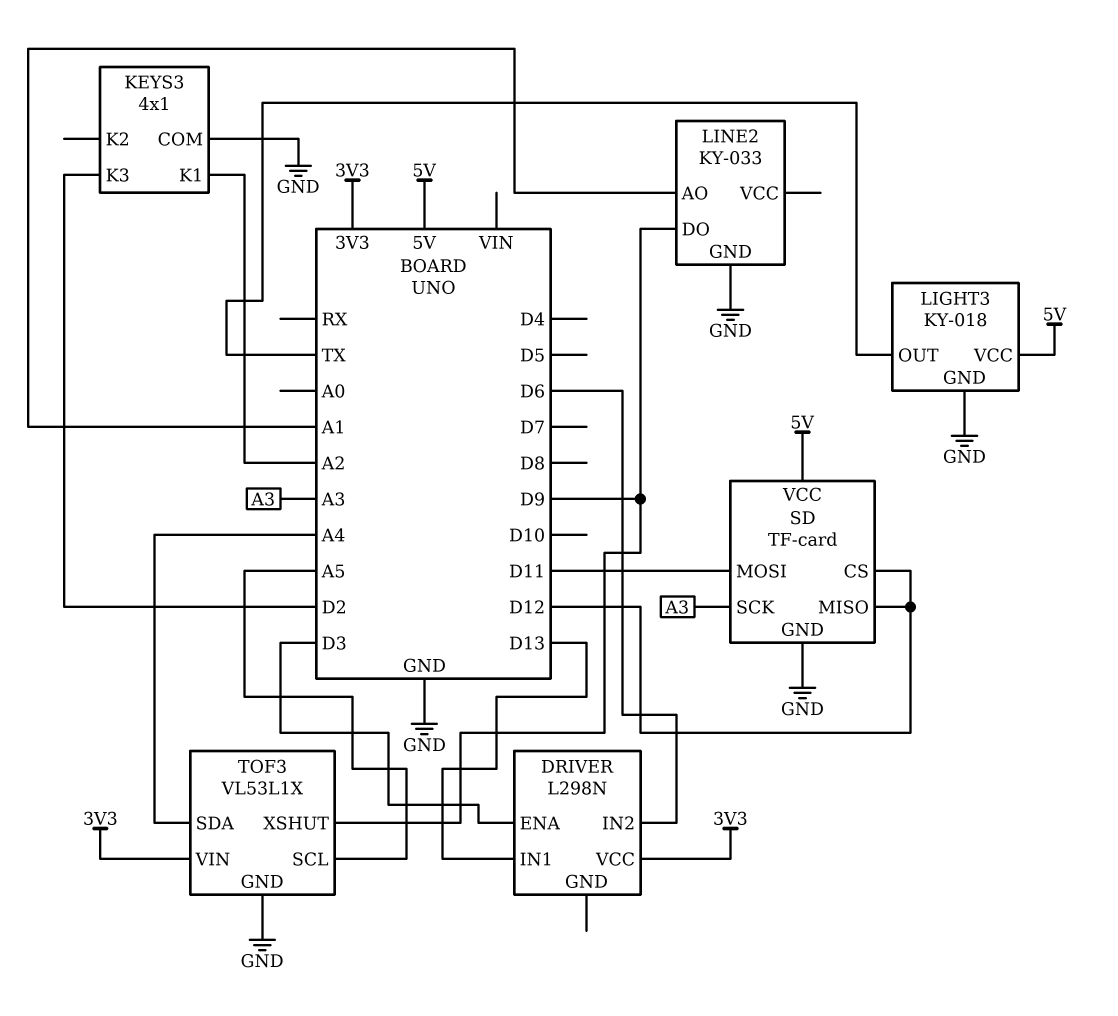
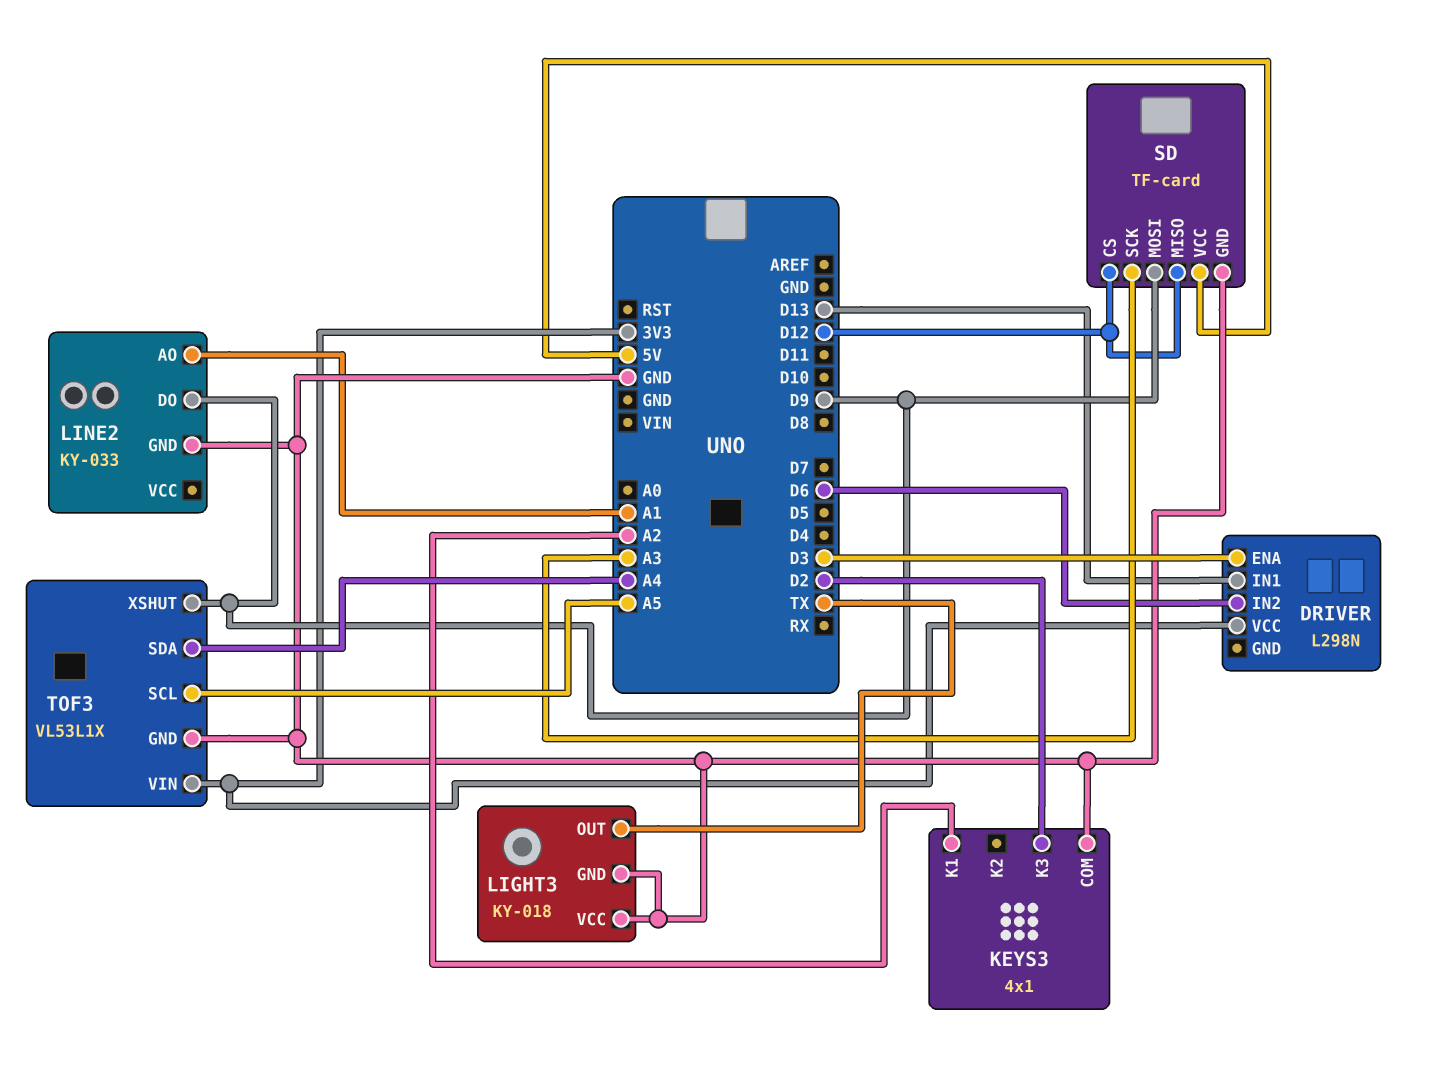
LIGHT3 pin VCC: 5V -> GND
SD pin MOSI: D11 -> D9

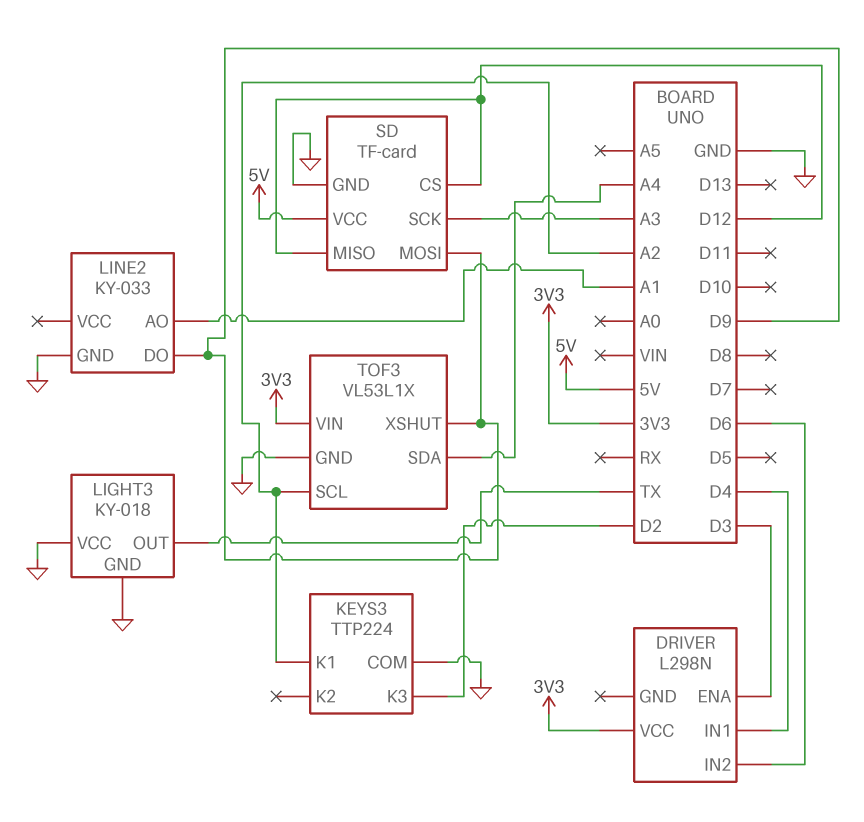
DRIVER pin IN1: D13 -> D4
KEYS3: 4x1 -> TTP224
TOF3 pin SCL: A5 -> A2

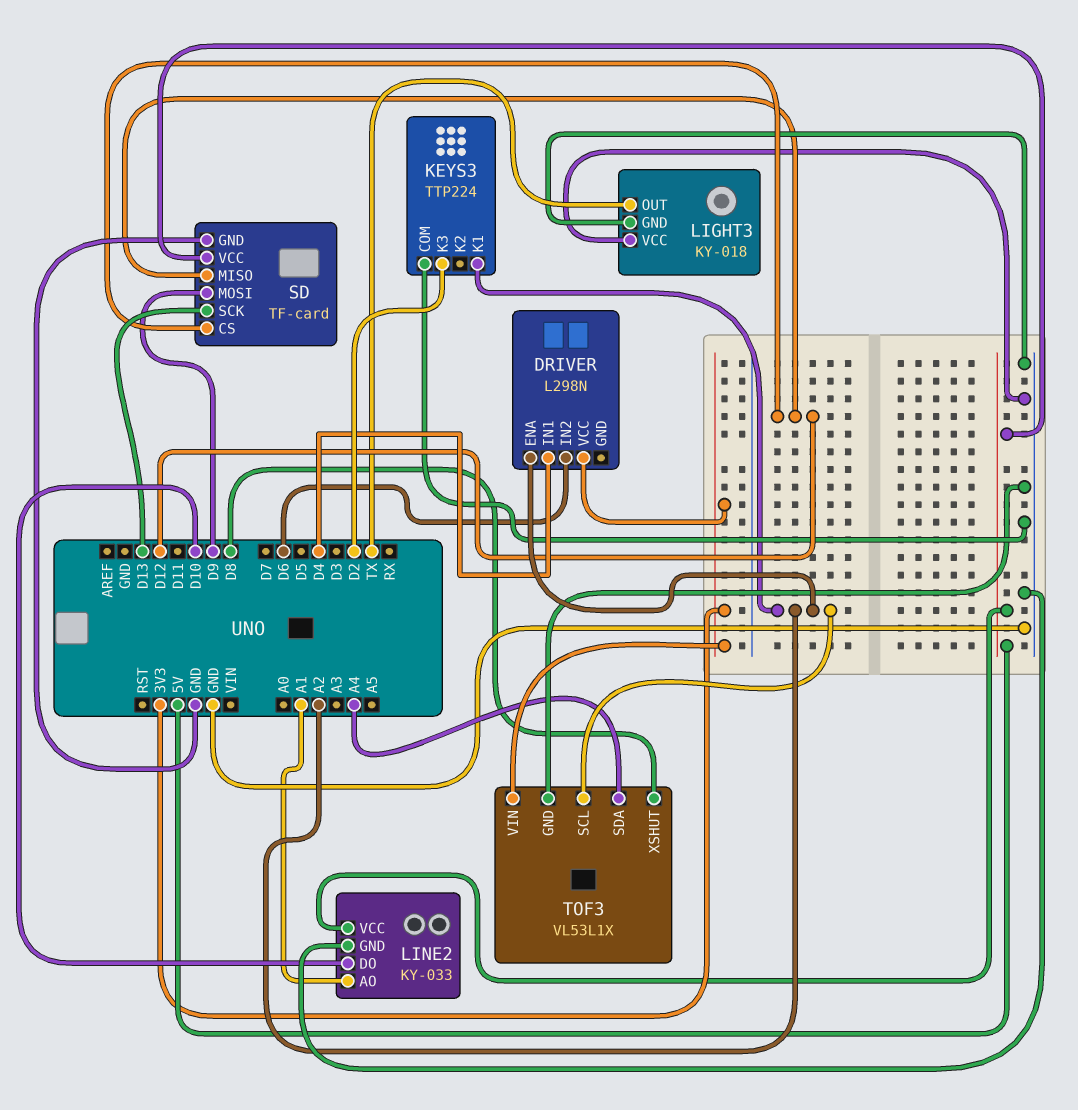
DRIVER pin ENA: D3 -> A2
LINE2 pin DO: D9 -> D10
LINE2 pin VCC: none -> 5V
SD pin SCK: A3 -> D13
TOF3 pin XSHUT: D9 -> D8

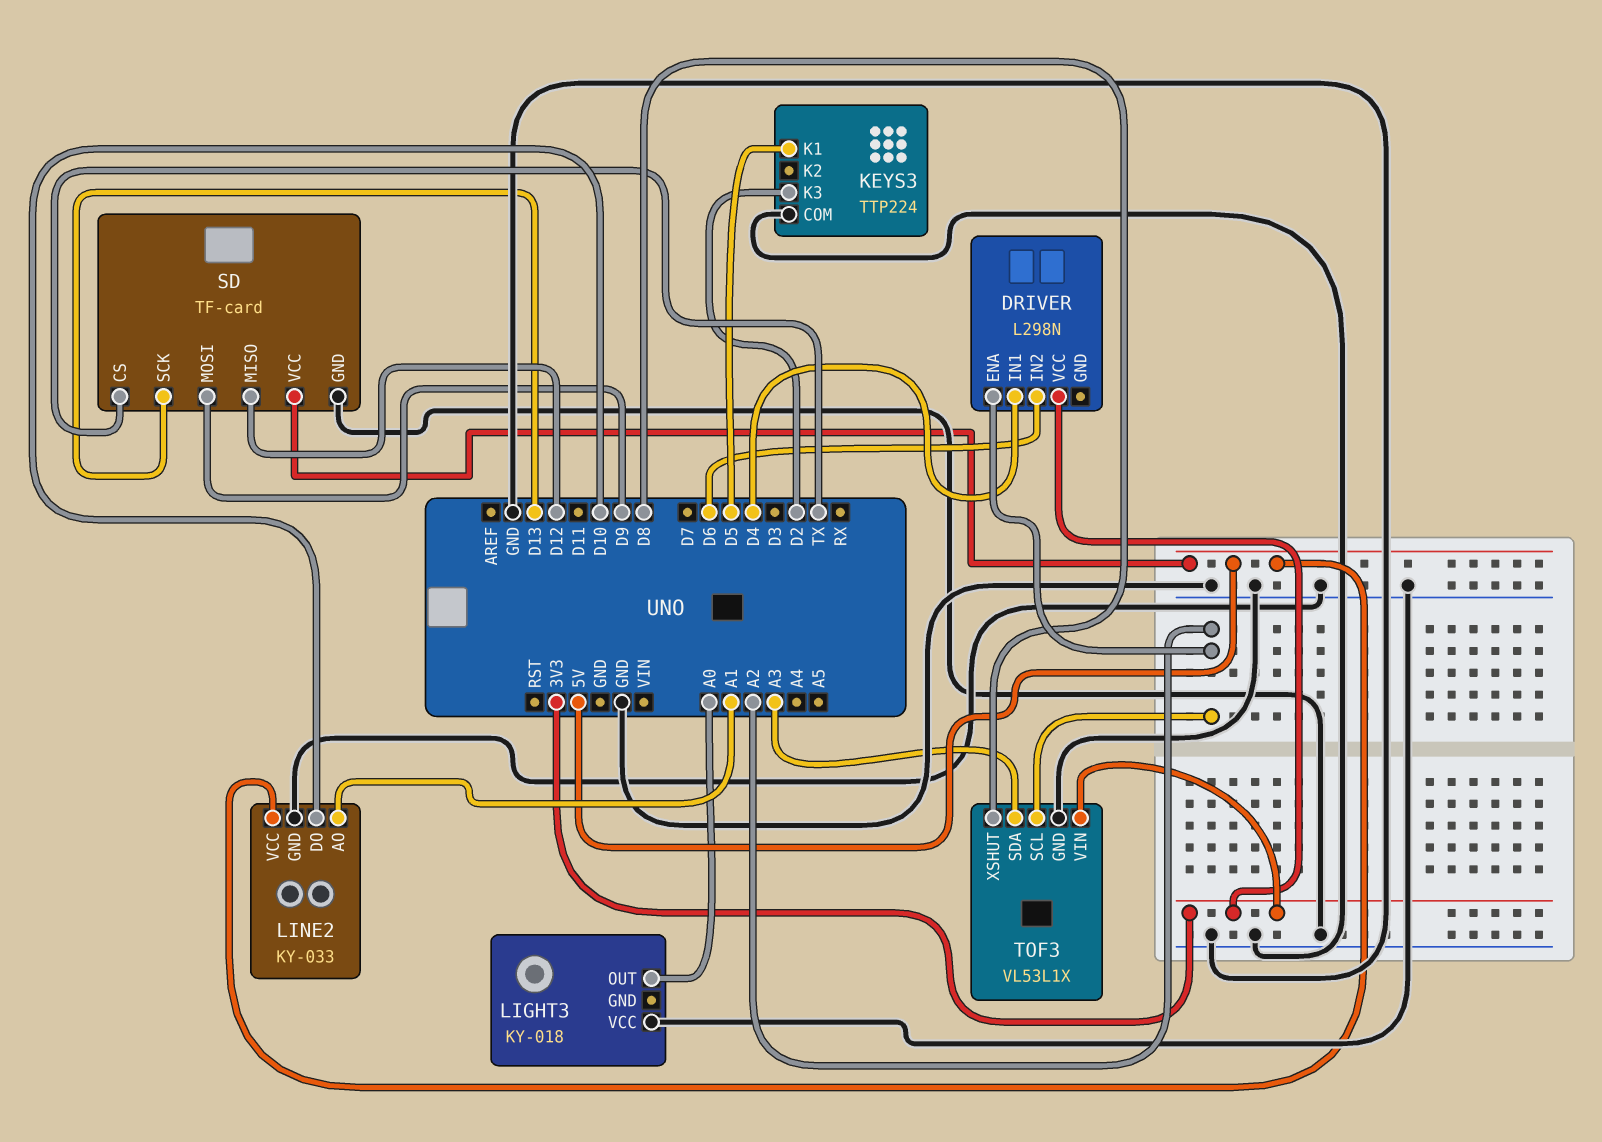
KEYS3 pin K1: A2 -> D5
LIGHT3 pin GND: GND -> none
LIGHT3 pin OUT: TX -> A0
SD pin CS: D12 -> TX
TOF3 pin SDA: A4 -> A3

